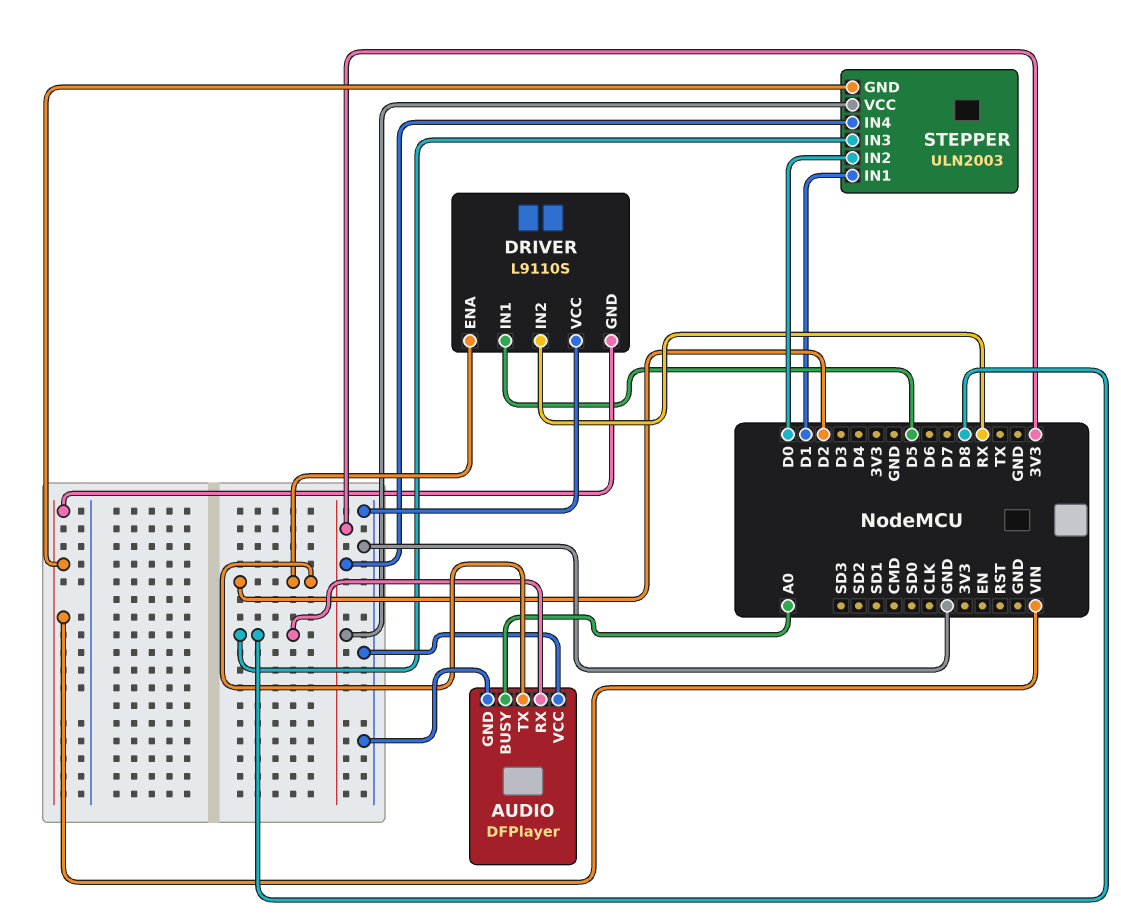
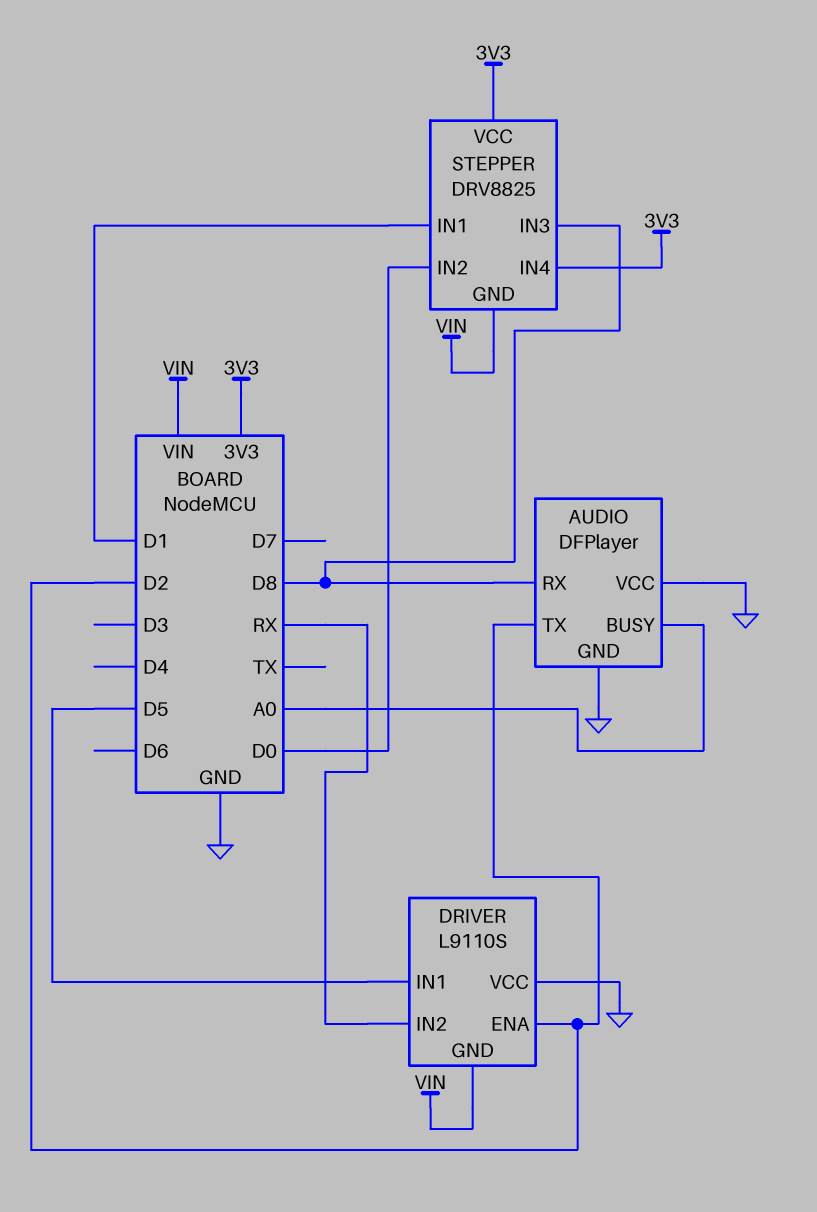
STEPPER: ULN2003 -> DRV8825

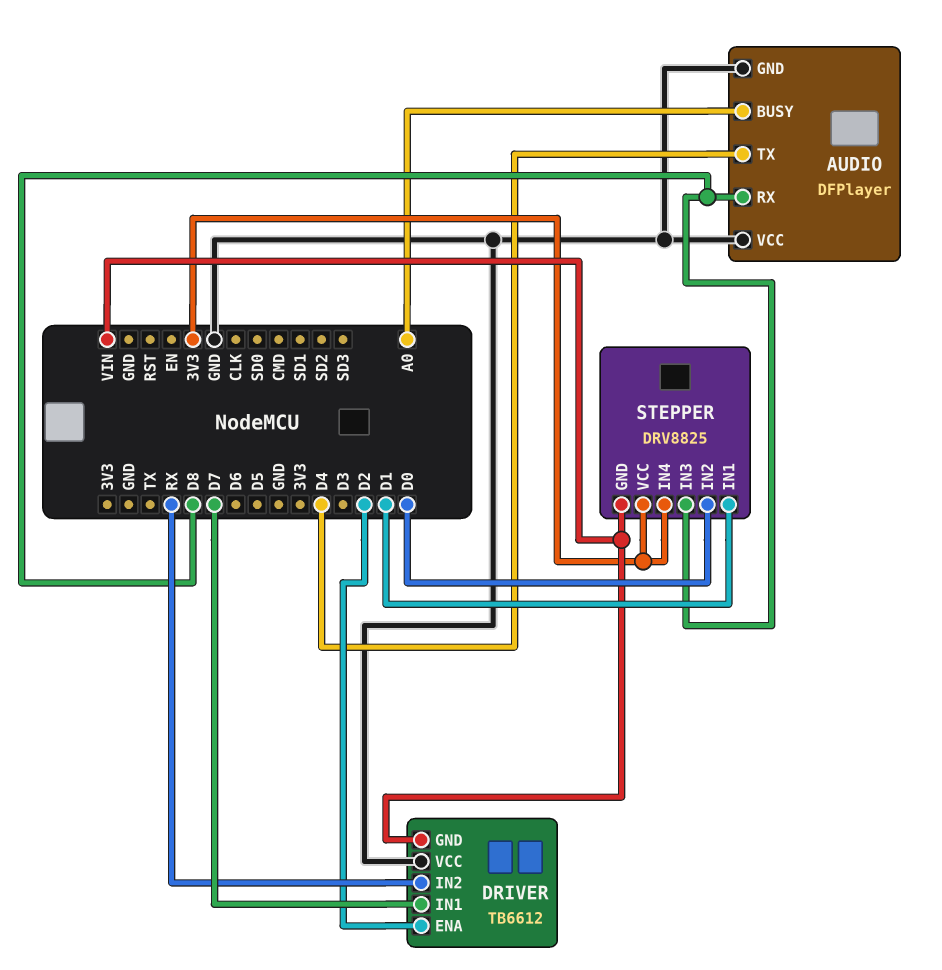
AUDIO pin TX: D2 -> D4
DRIVER: L9110S -> TB6612
DRIVER pin IN1: D5 -> D7

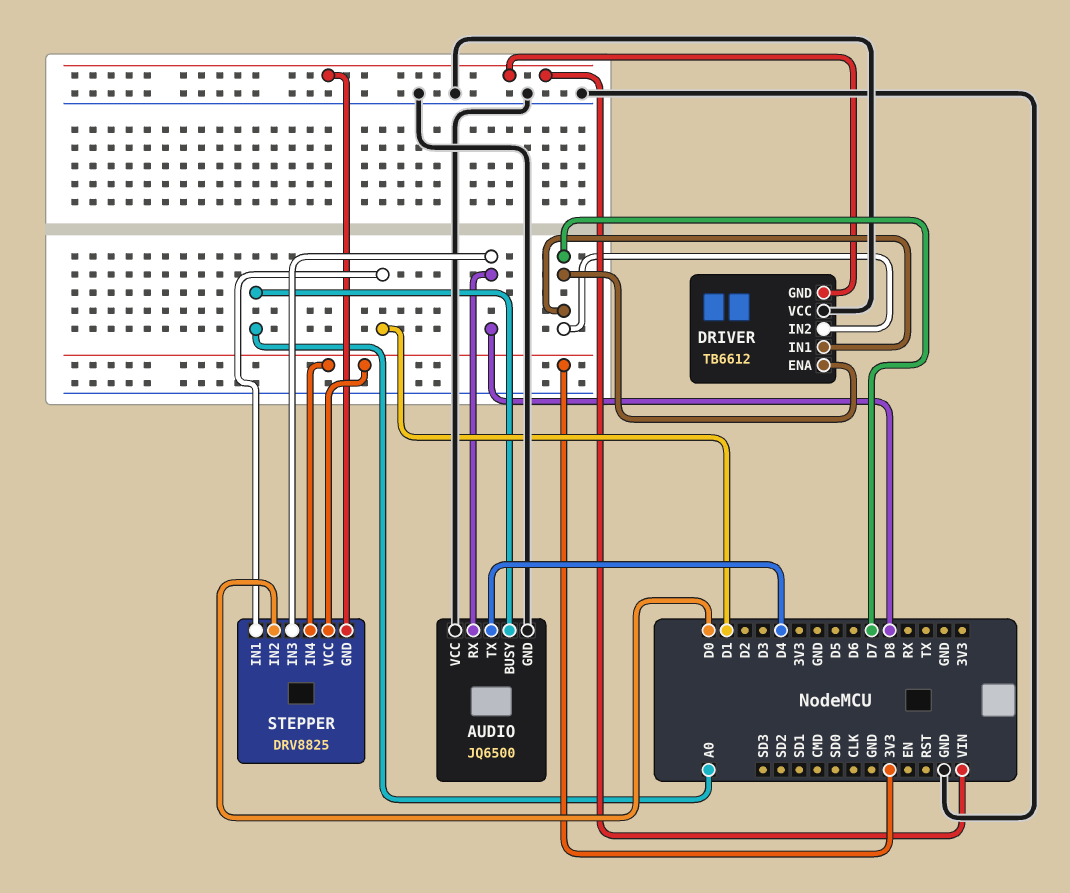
AUDIO: DFPlayer -> JQ6500
DRIVER pin ENA: D2 -> D7
DRIVER pin IN2: RX -> D7

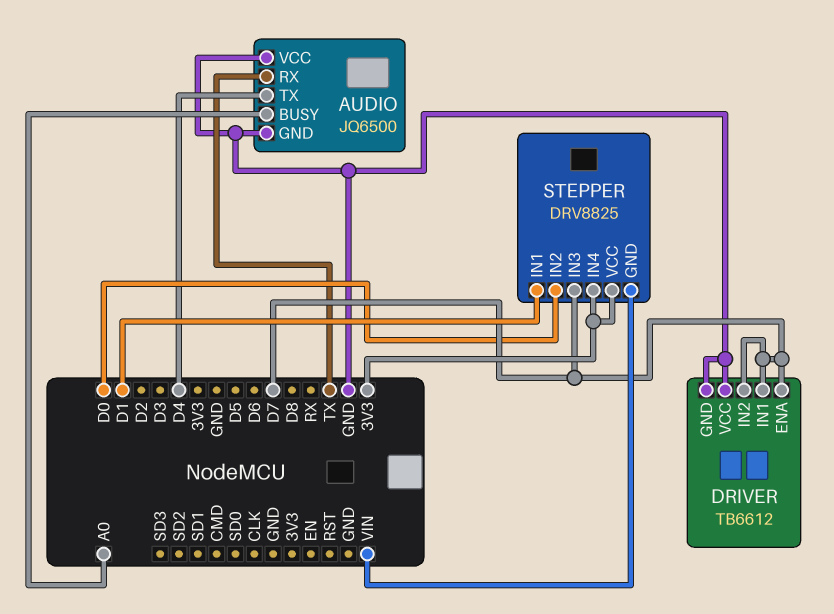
AUDIO pin RX: D8 -> TX
DRIVER pin GND: VIN -> GND
STEPPER pin IN3: D8 -> D7

